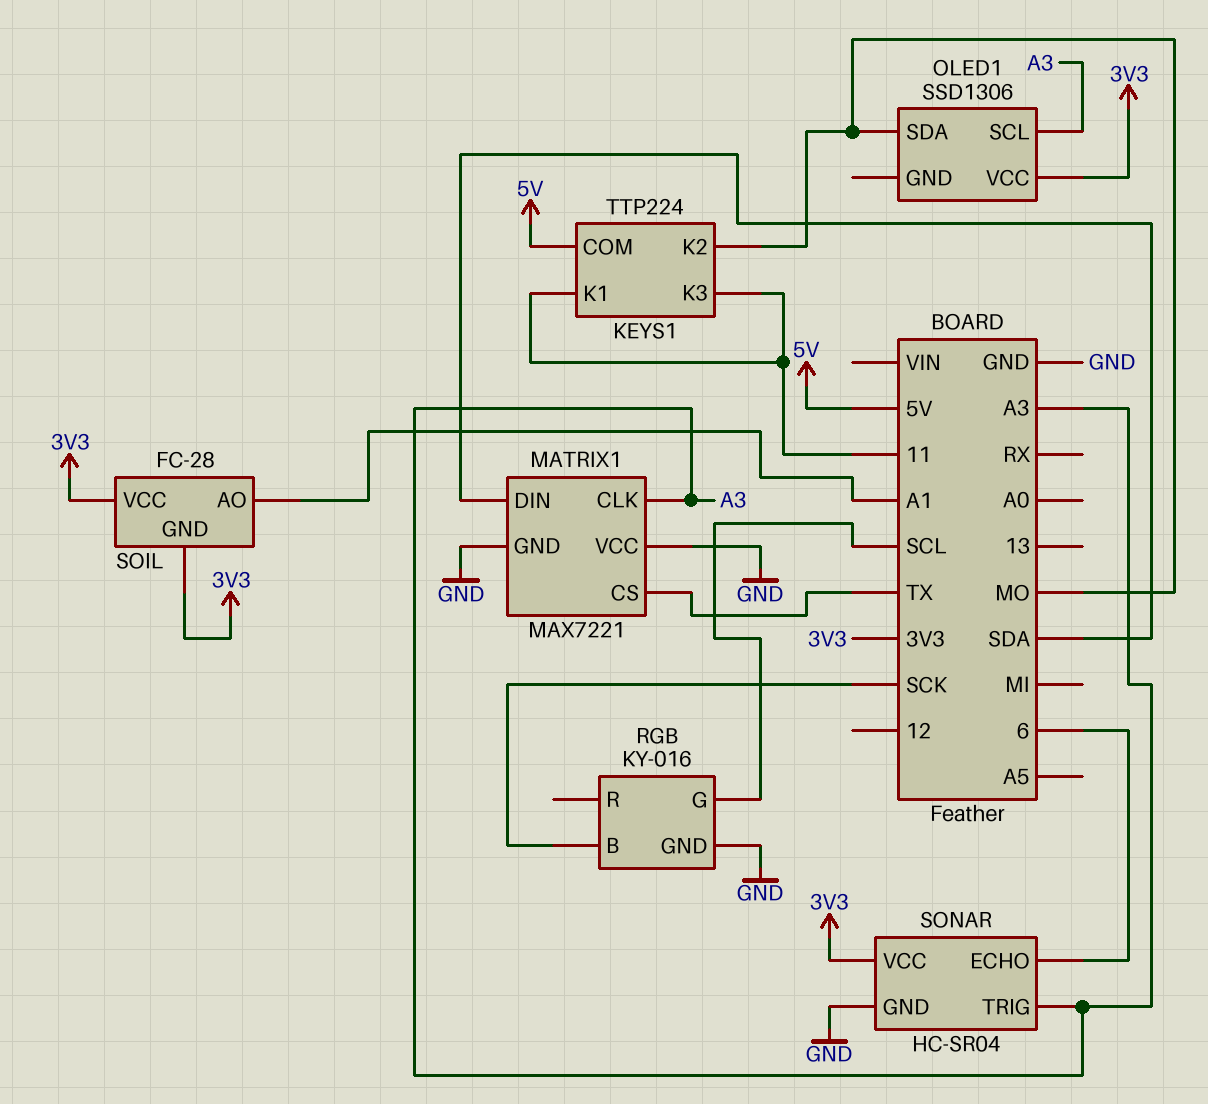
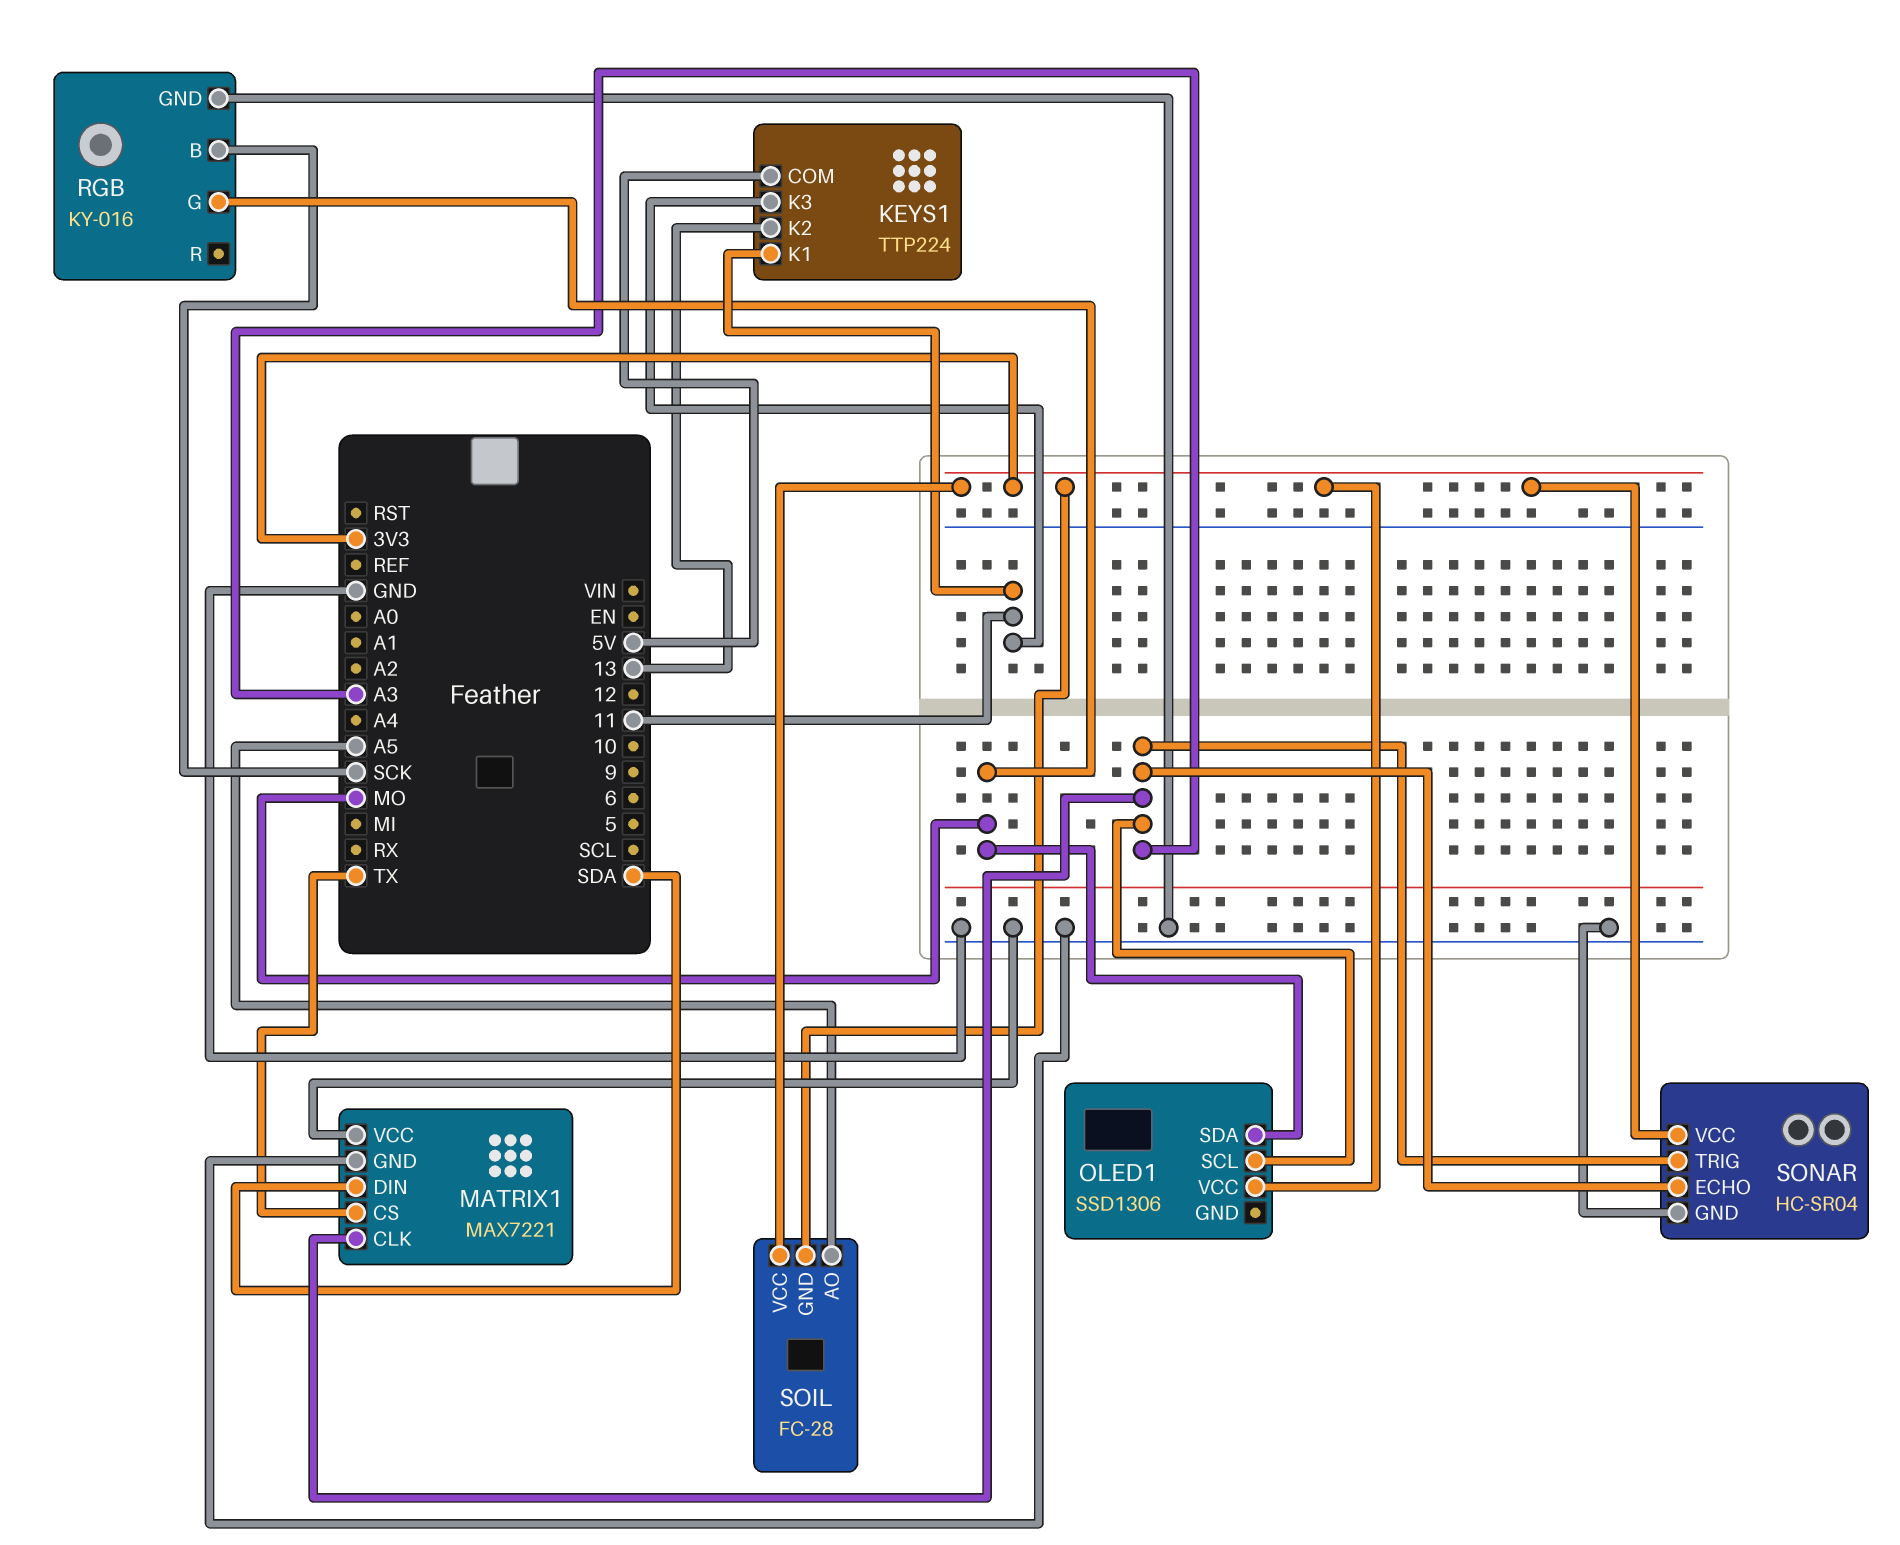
KEYS1 pin K2: MO -> 13
RGB pin G: SCL -> MO
SOIL pin AO: A1 -> A5
SONAR pin ECHO: 6 -> A3

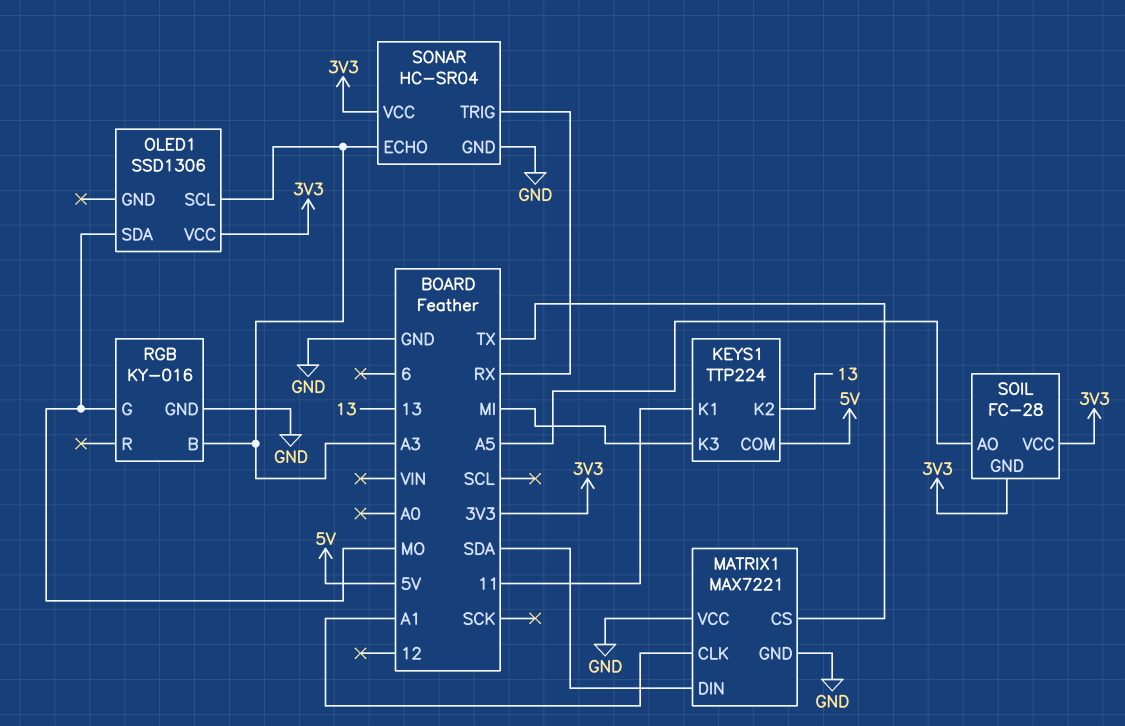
KEYS1 pin K3: 11 -> MI
MATRIX1 pin CLK: A3 -> A1
RGB pin B: SCK -> A3
SONAR pin TRIG: A3 -> RX

